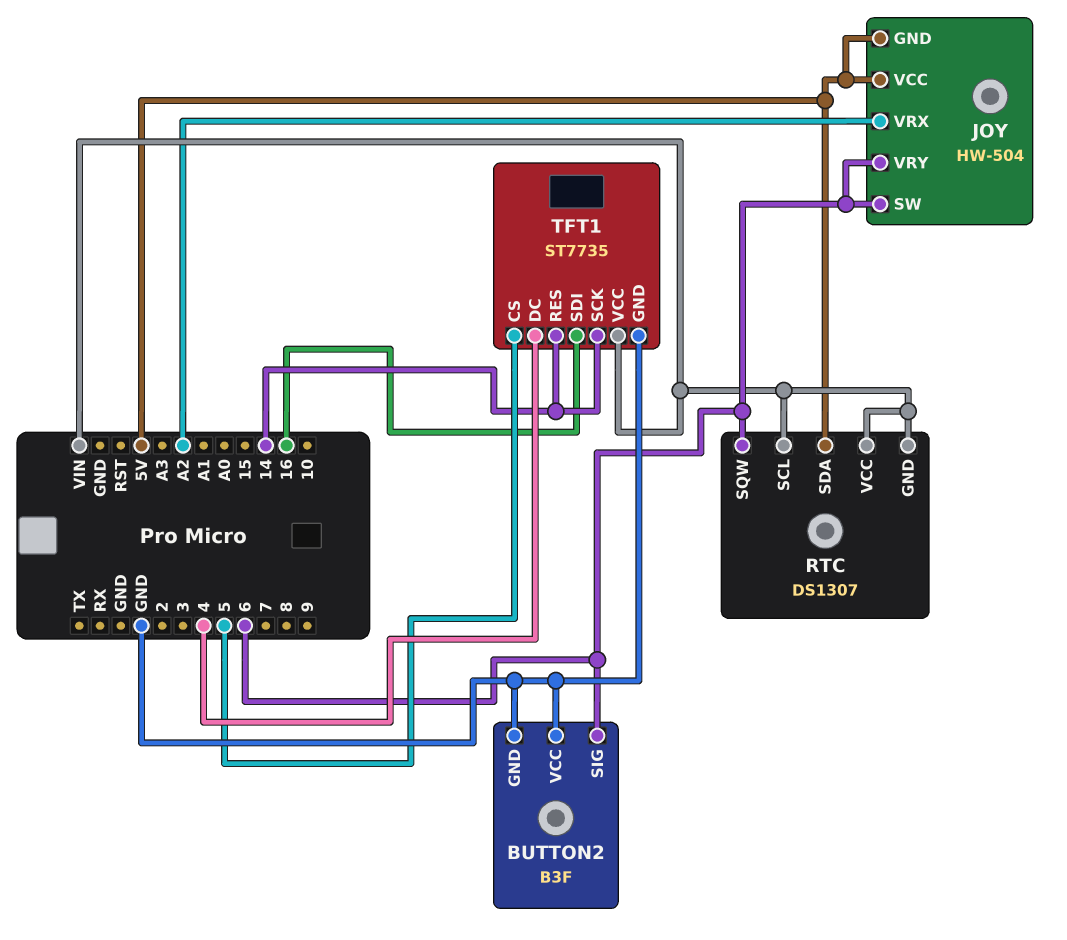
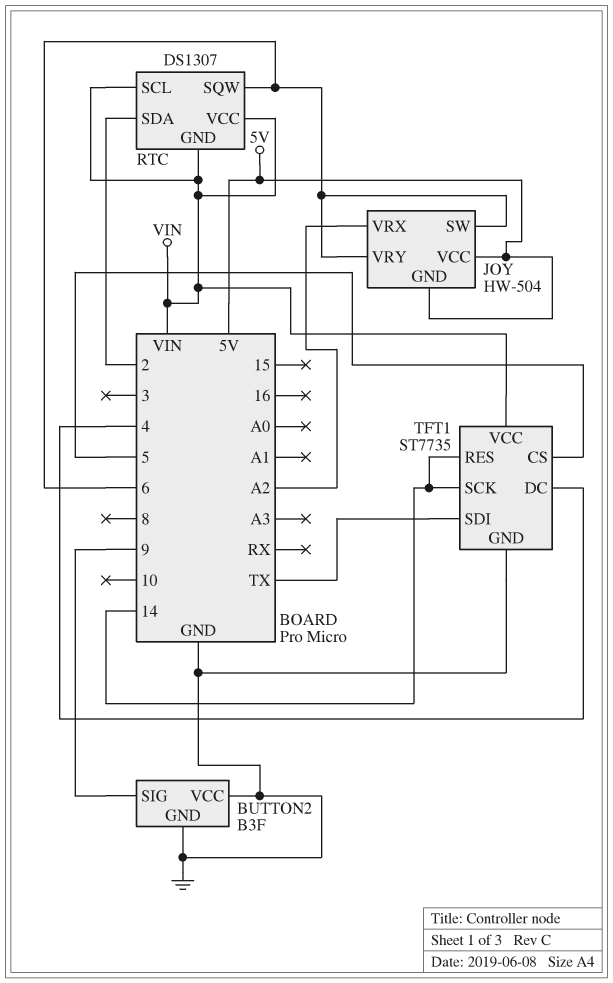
BUTTON2 pin SIG: 6 -> 9
RTC pin SDA: 5V -> 2
TFT1 pin SDI: 16 -> TX

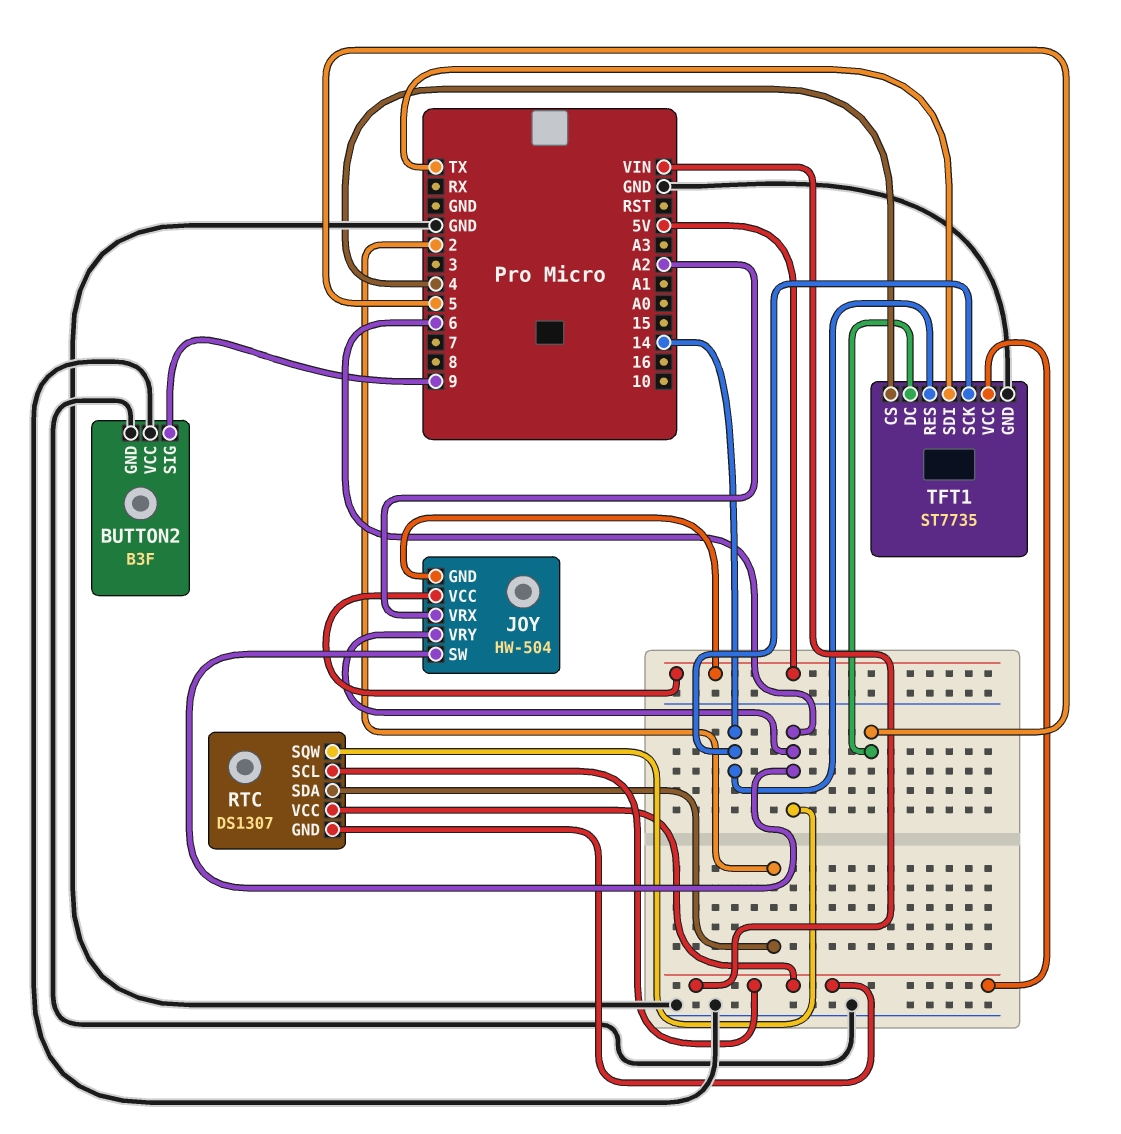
TFT1 pin CS: 5 -> 4
TFT1 pin DC: 4 -> 5

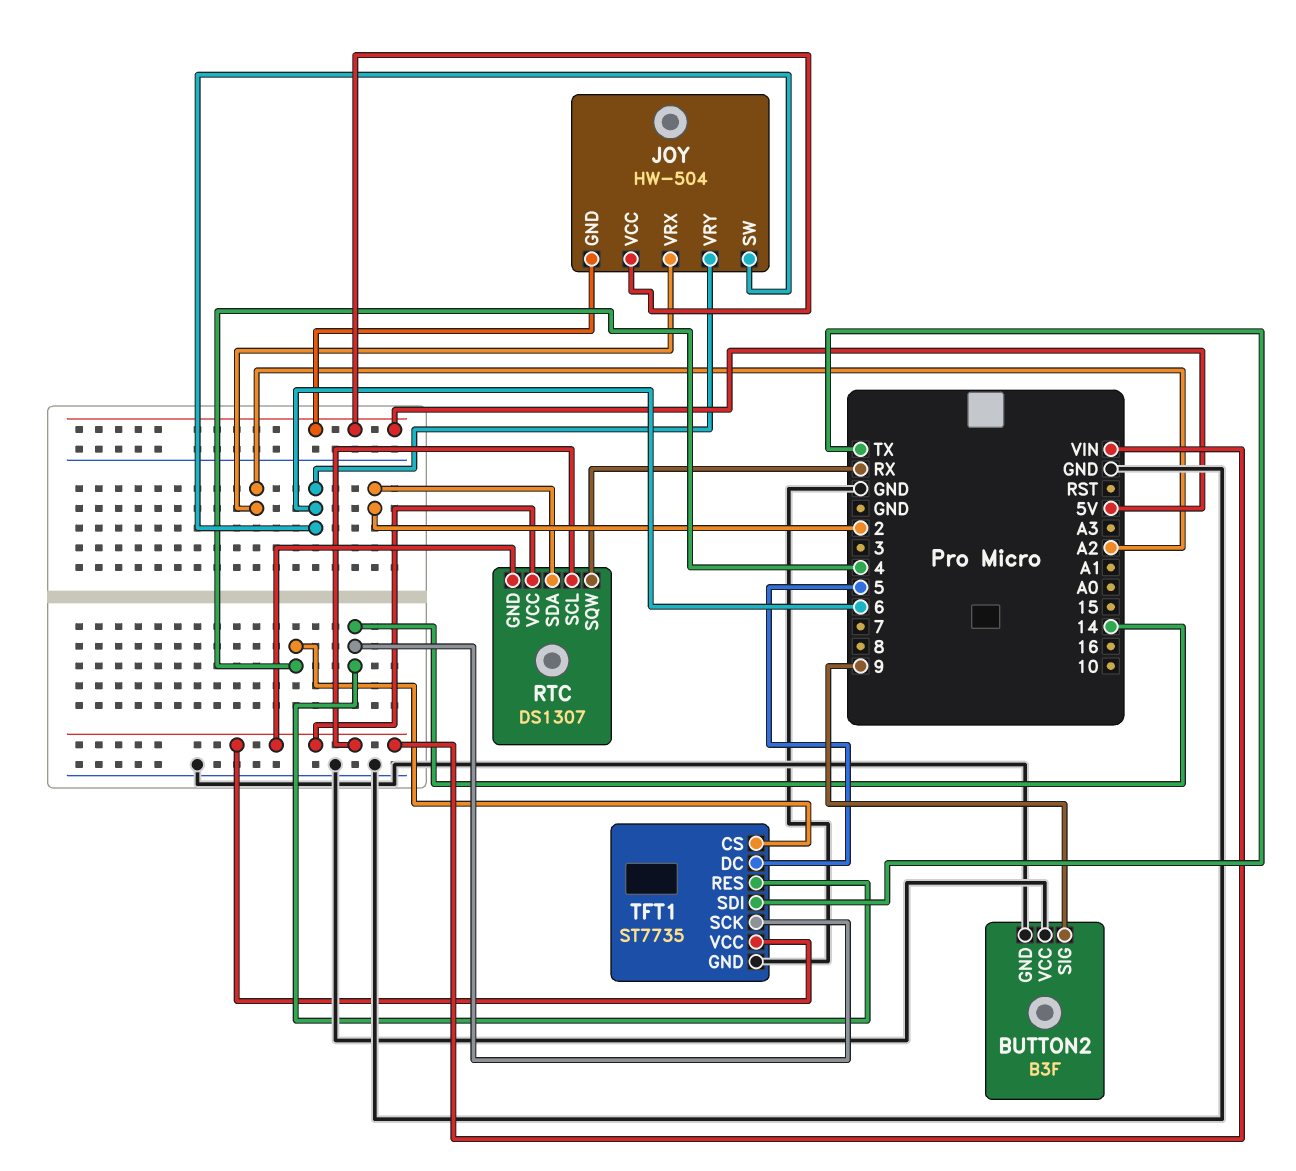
RTC pin SQW: 6 -> RX

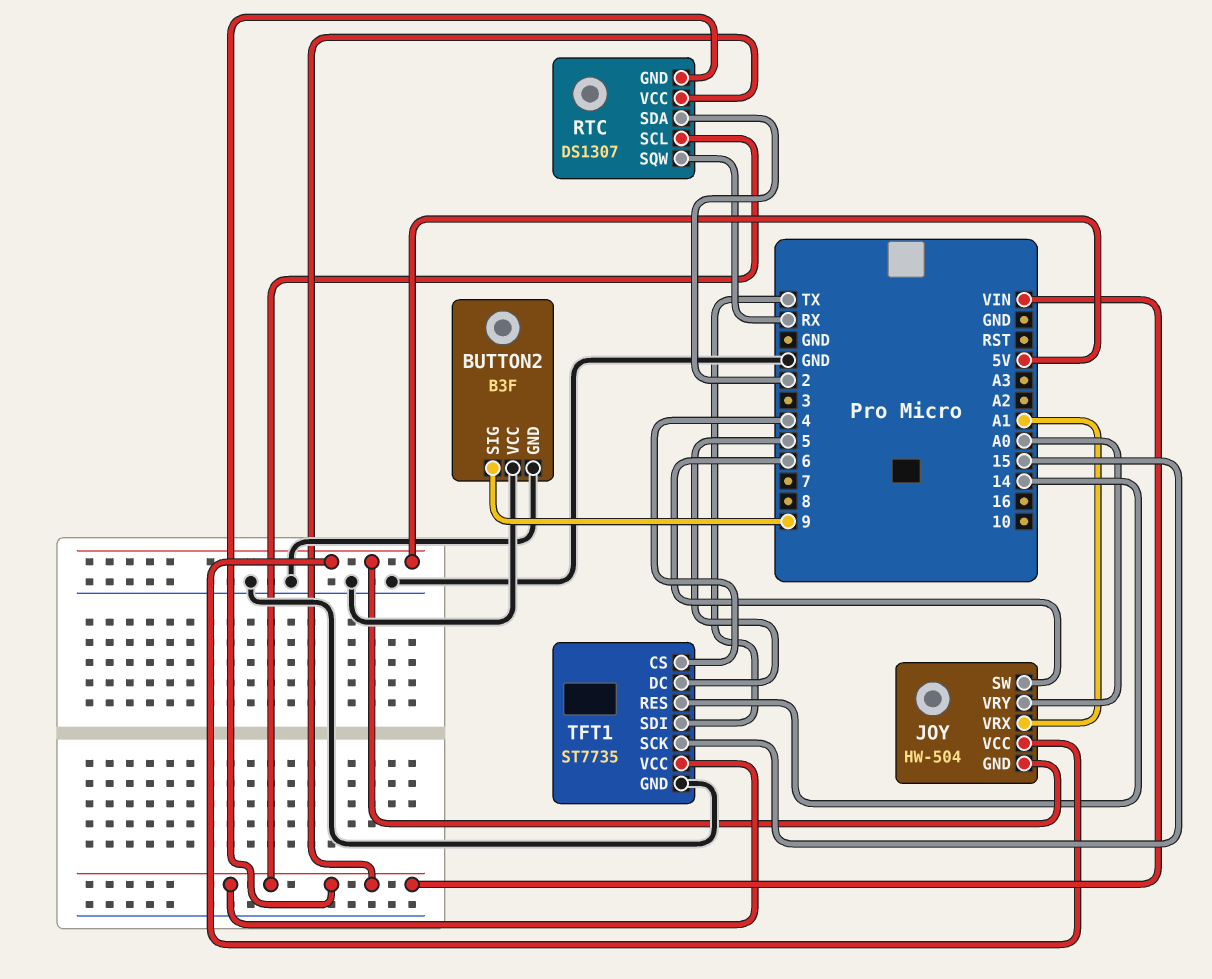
JOY pin VRX: A2 -> A1
JOY pin VRY: 6 -> A0
TFT1 pin SCK: 14 -> 15

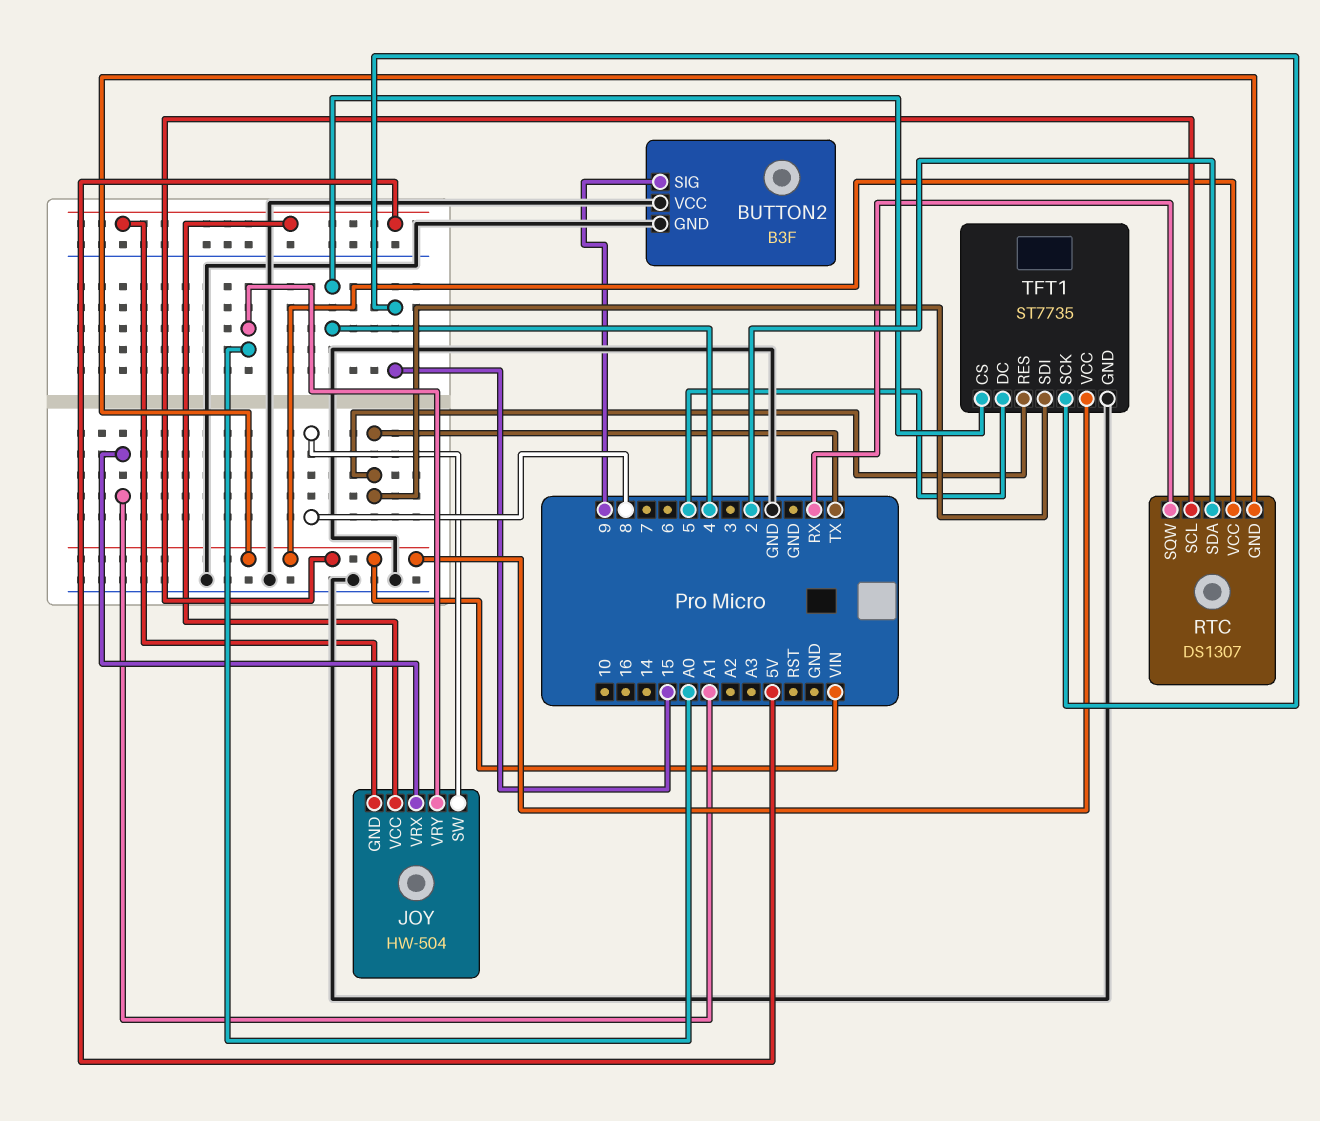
JOY pin SW: 6 -> 8
TFT1 pin RES: 14 -> TX

